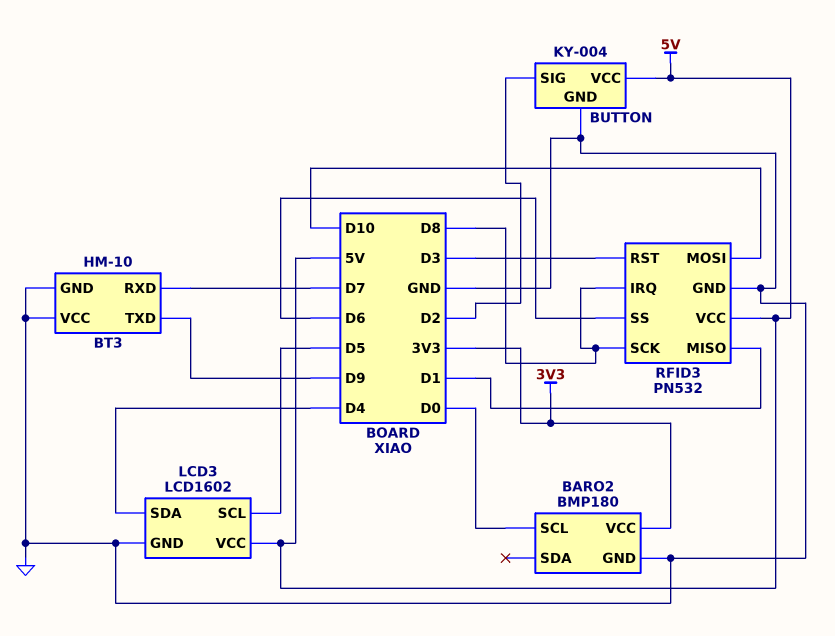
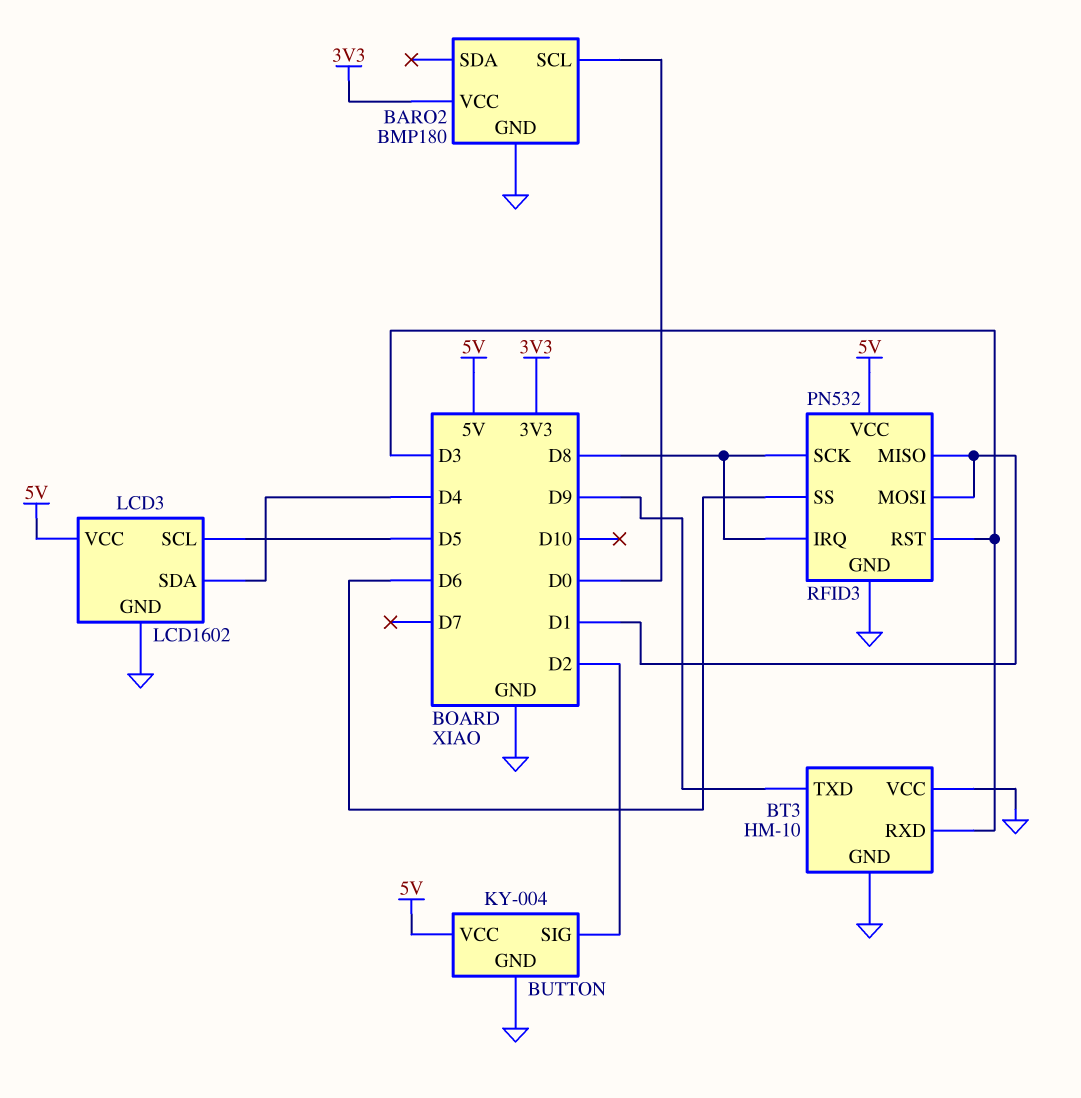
BT3 pin RXD: D7 -> D3
RFID3 pin MOSI: D10 -> D1

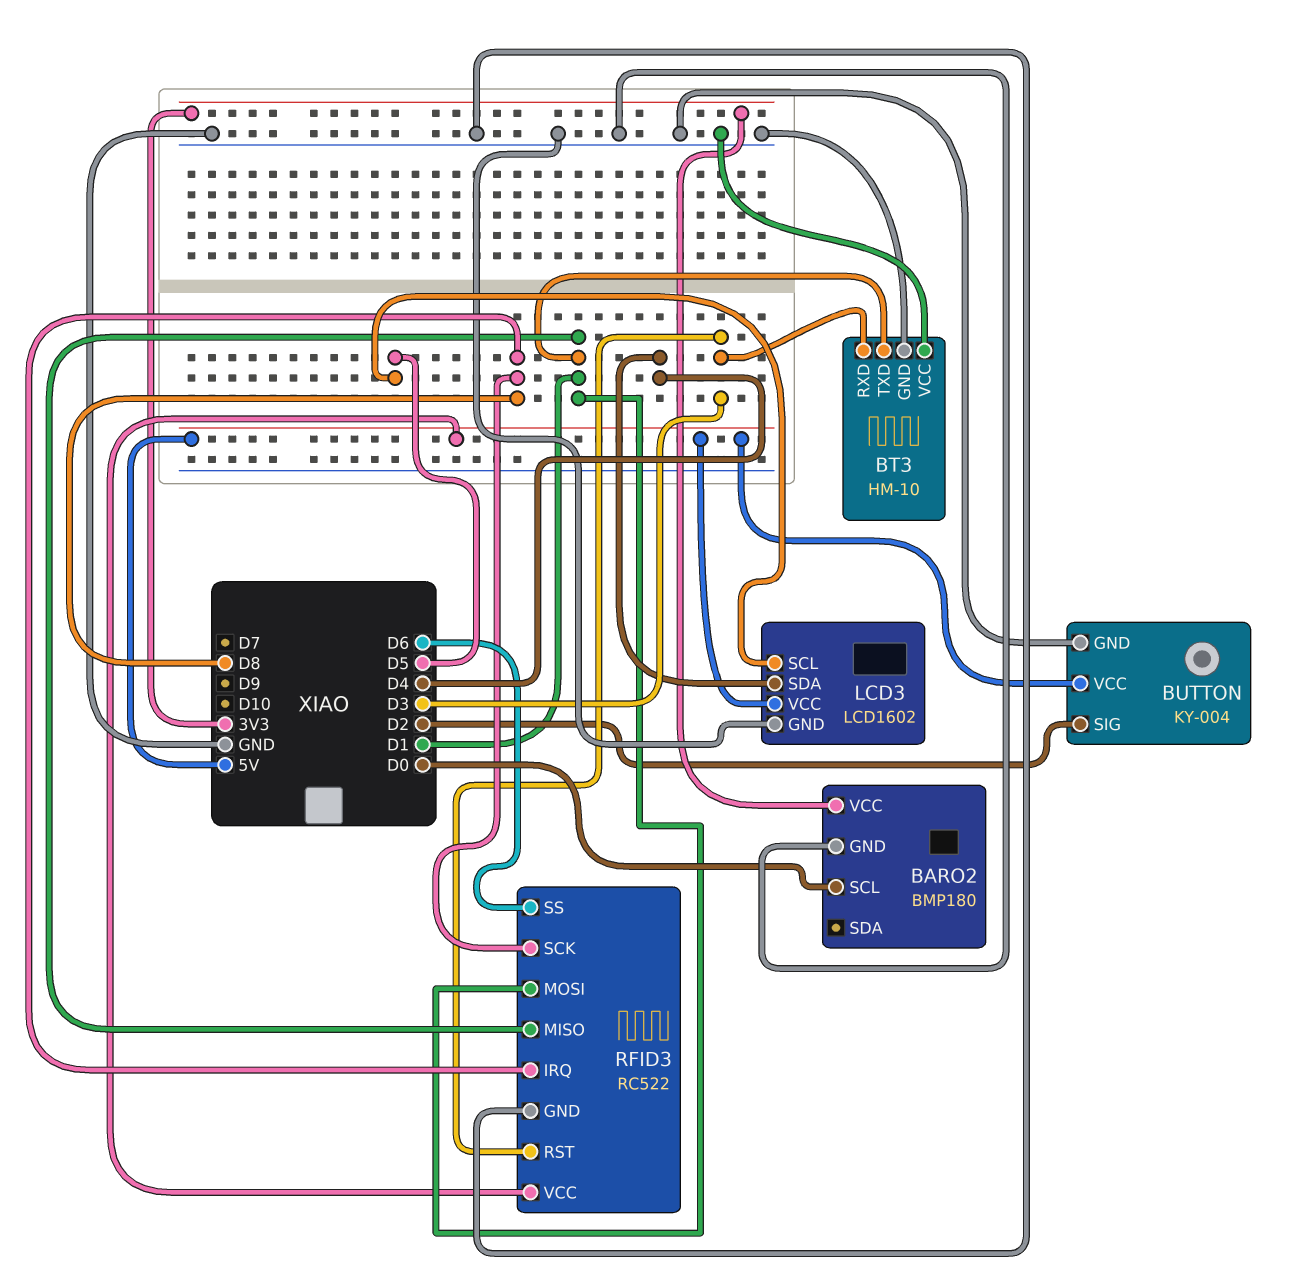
BT3 pin TXD: D9 -> D1
RFID3: PN532 -> RC522

